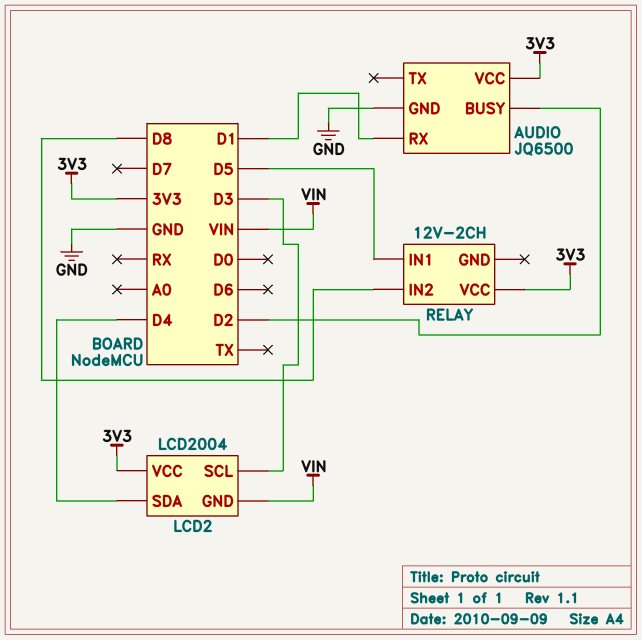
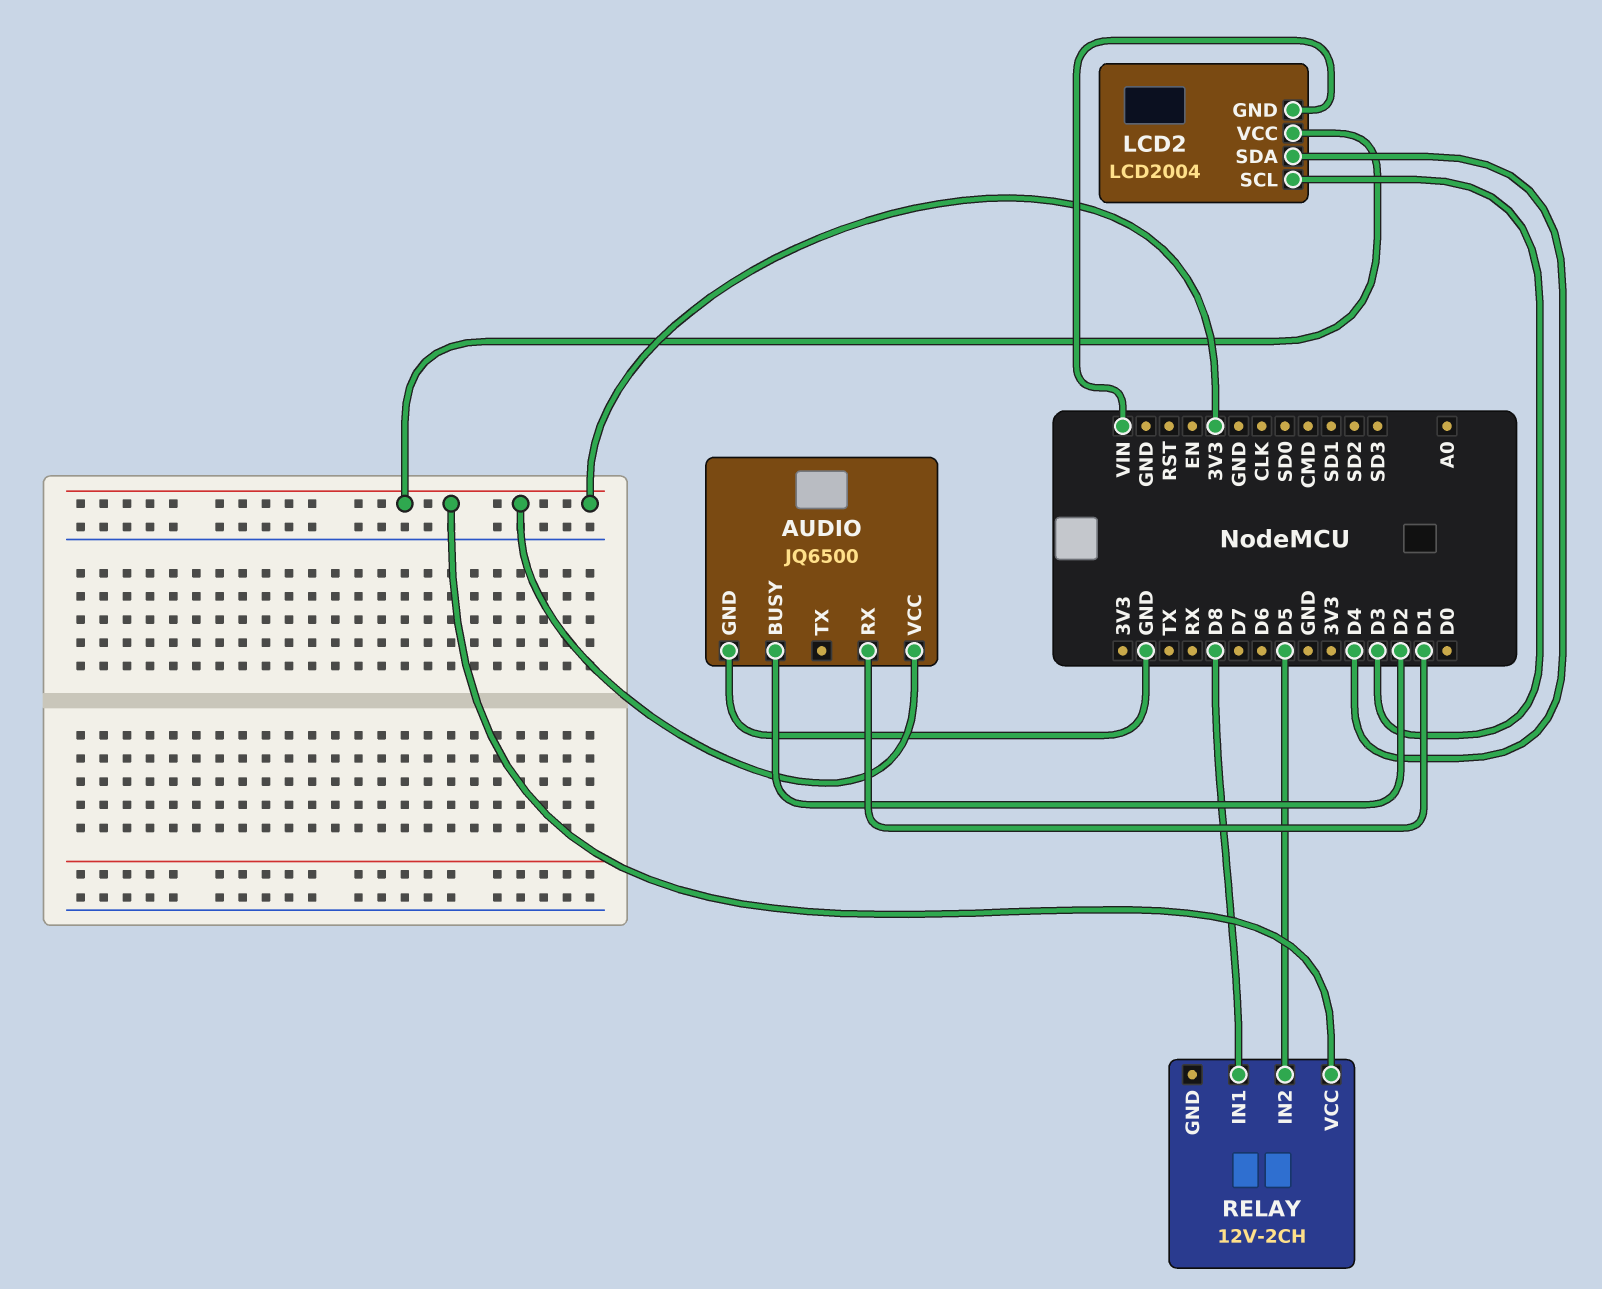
RELAY pin IN1: D5 -> D8
RELAY pin IN2: D8 -> D5

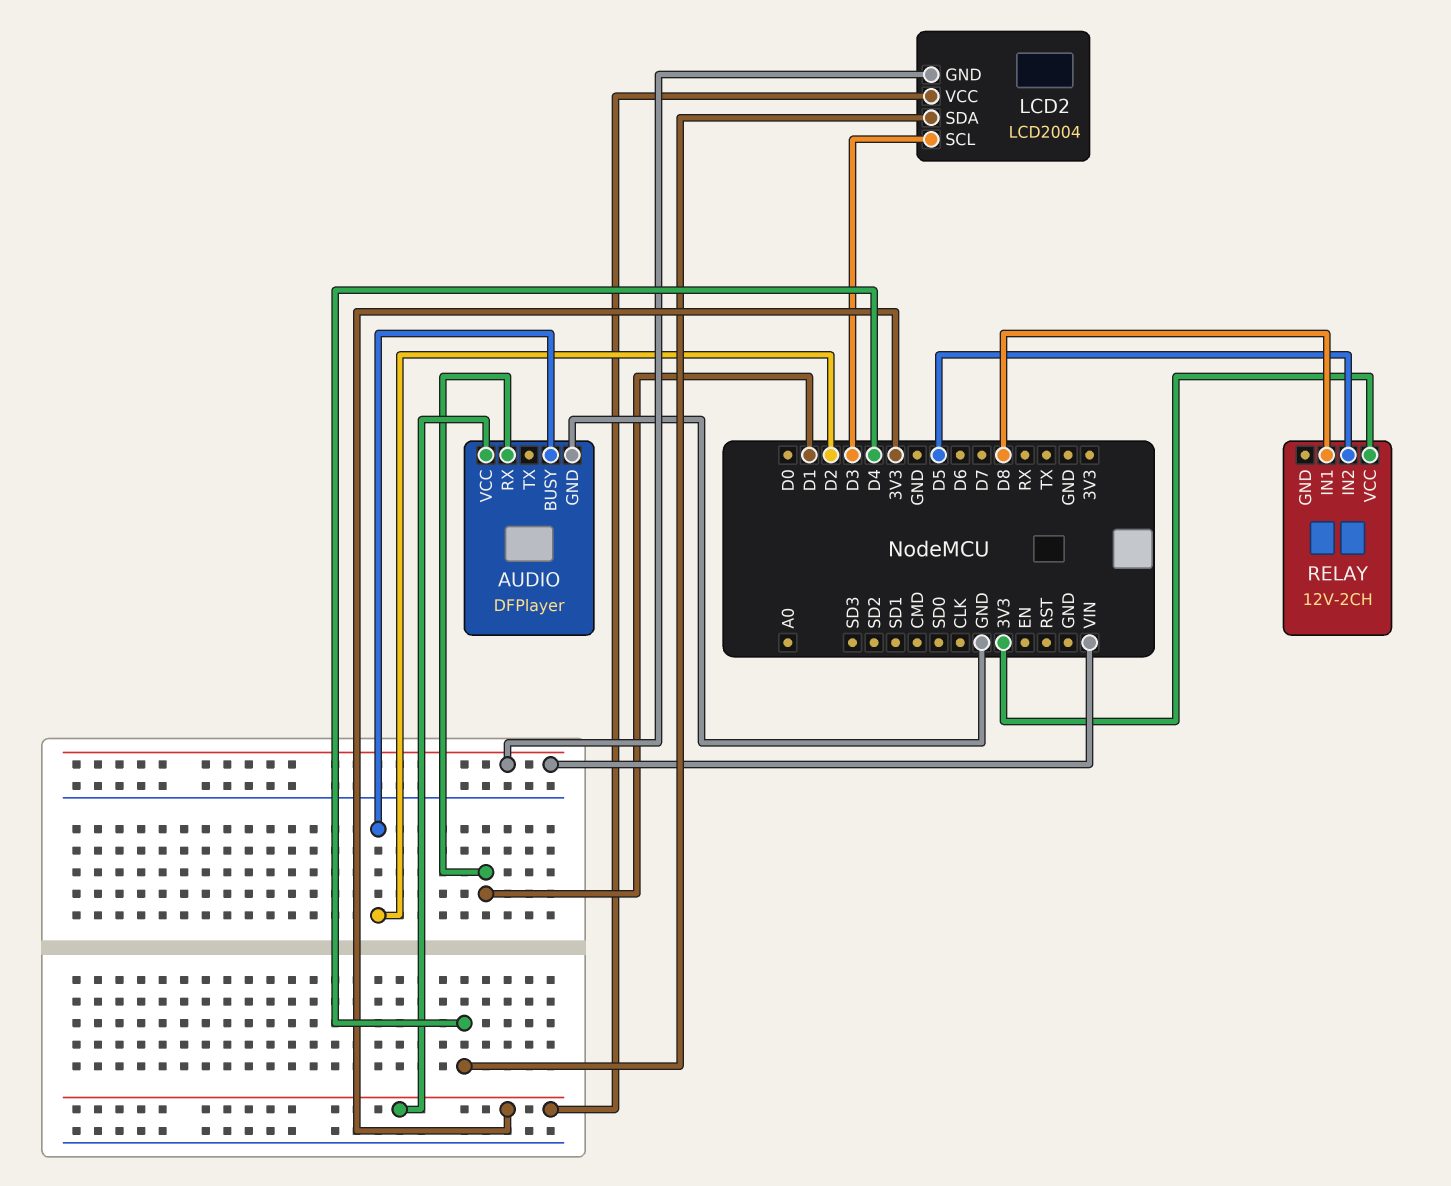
AUDIO: JQ6500 -> DFPlayer

